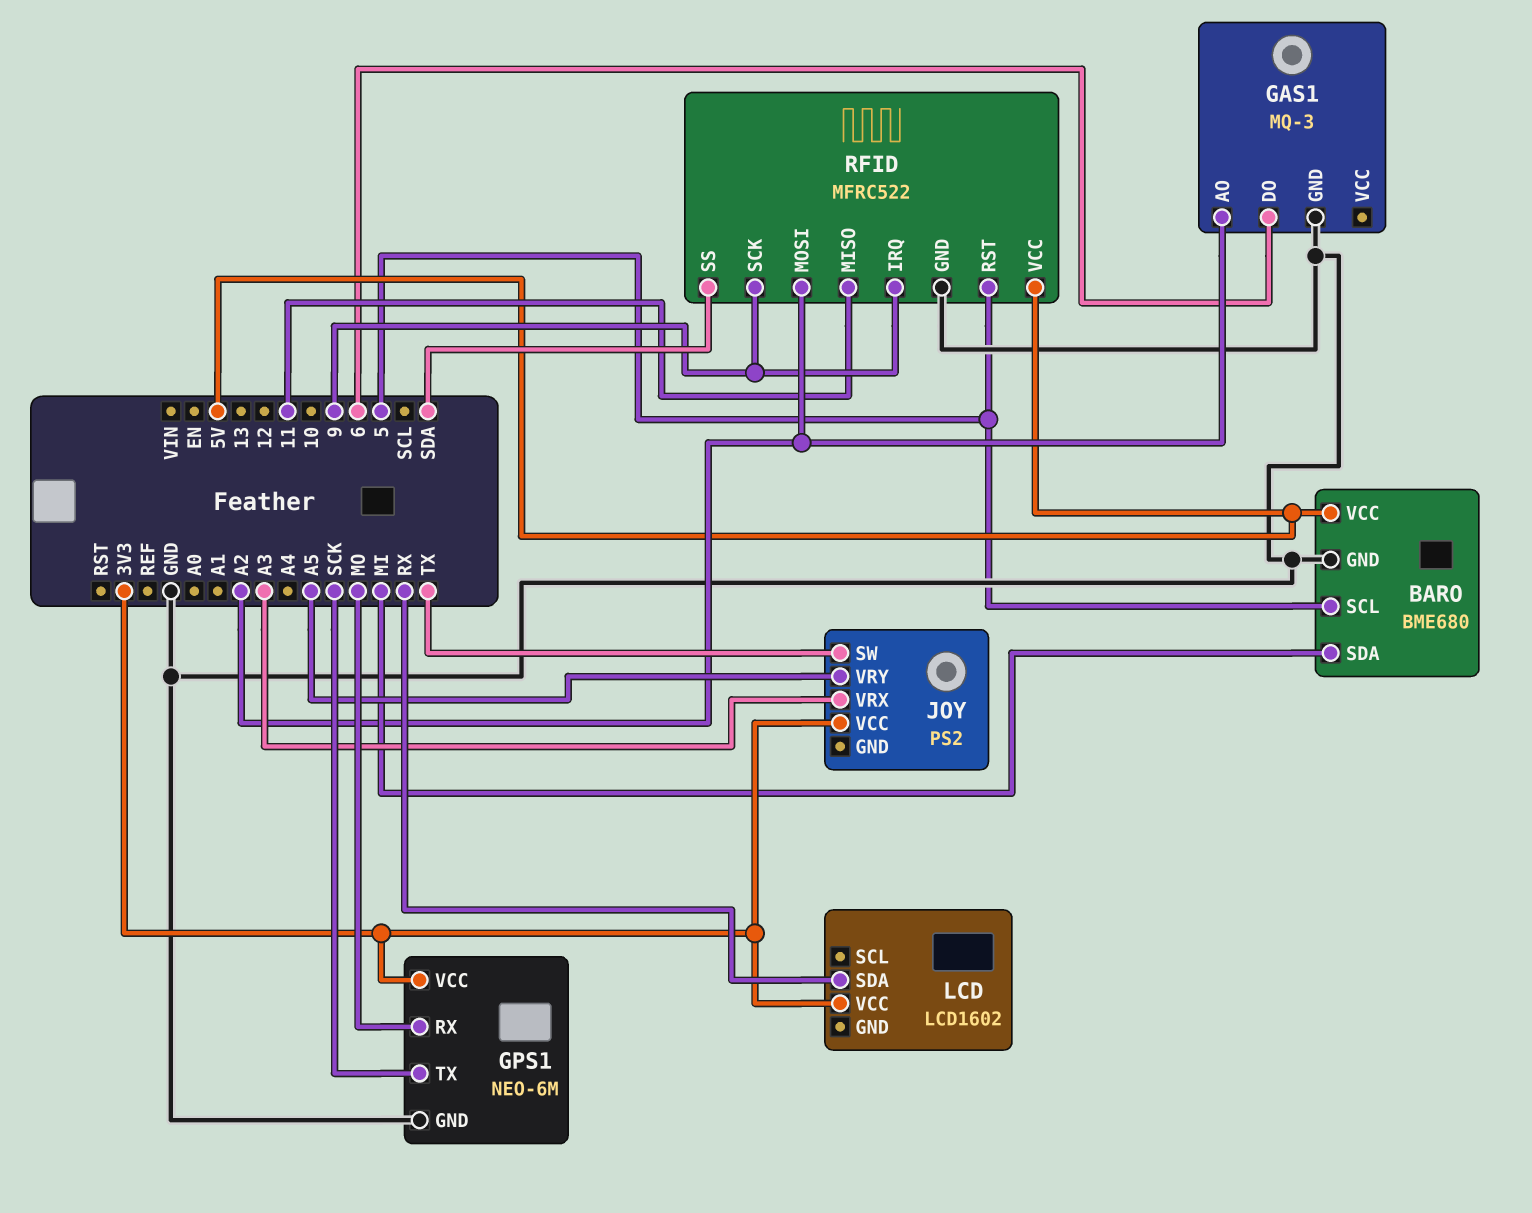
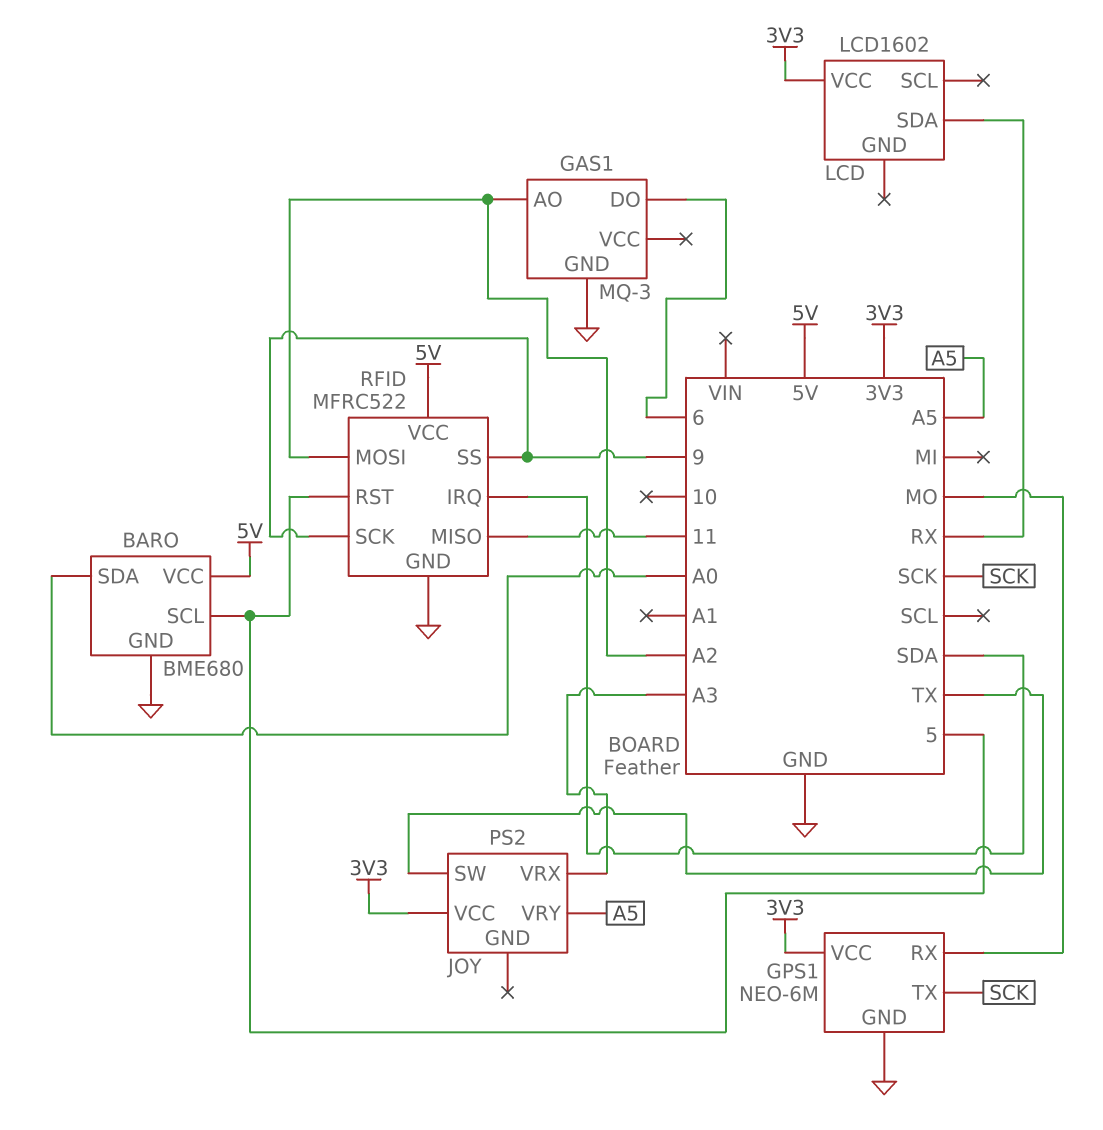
BARO pin SDA: MI -> A0
RFID pin IRQ: 9 -> SDA
RFID pin SS: SDA -> 9

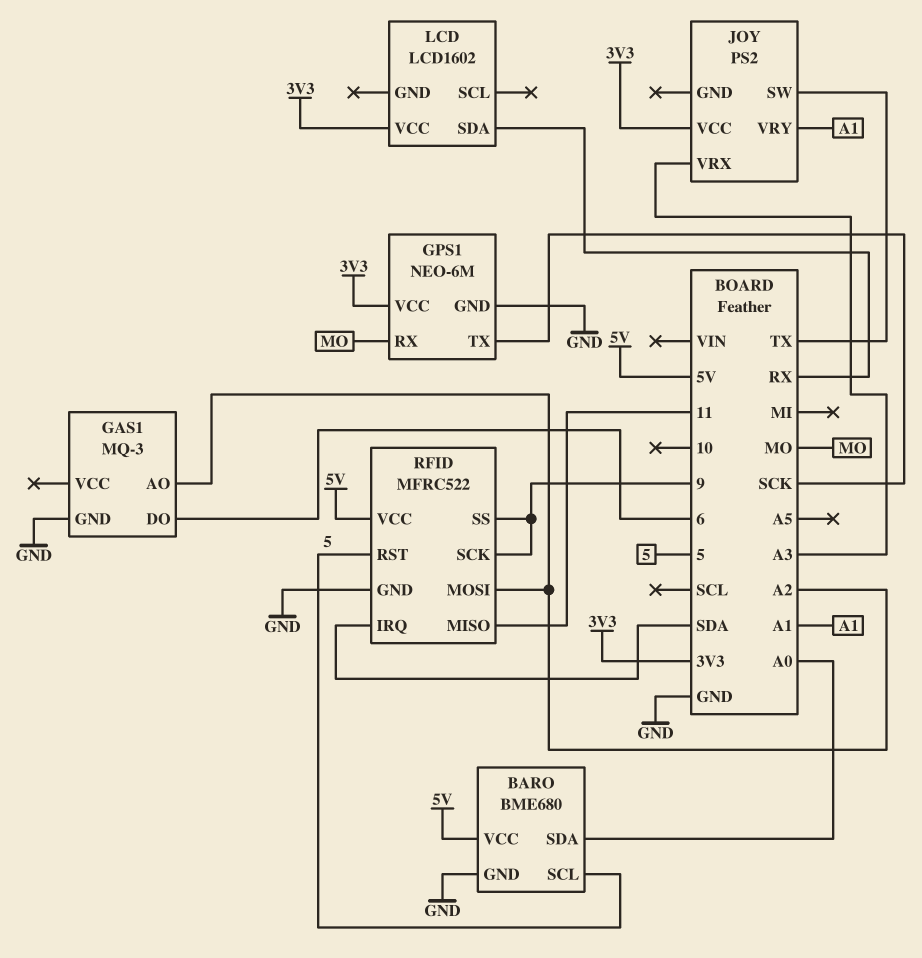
JOY pin VRY: A5 -> A1

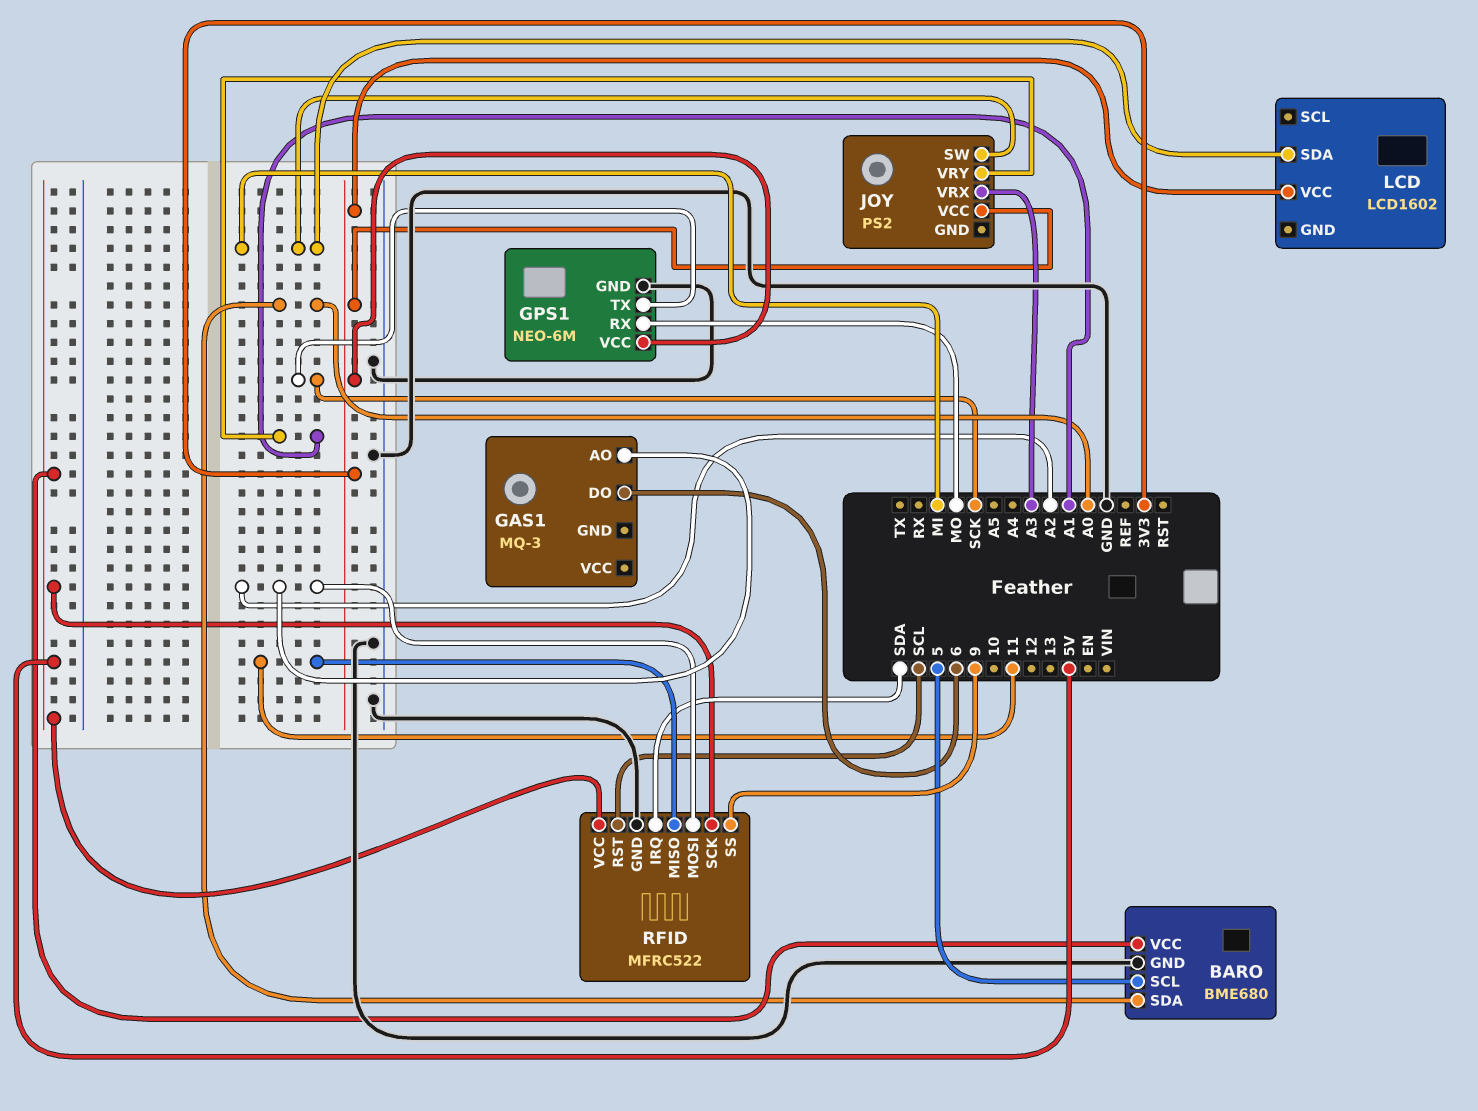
GAS1 pin GND: GND -> none
JOY pin SW: TX -> MI
LCD pin SDA: RX -> MI
RFID pin RST: 5 -> SCL
RFID pin SCK: 9 -> 5V

